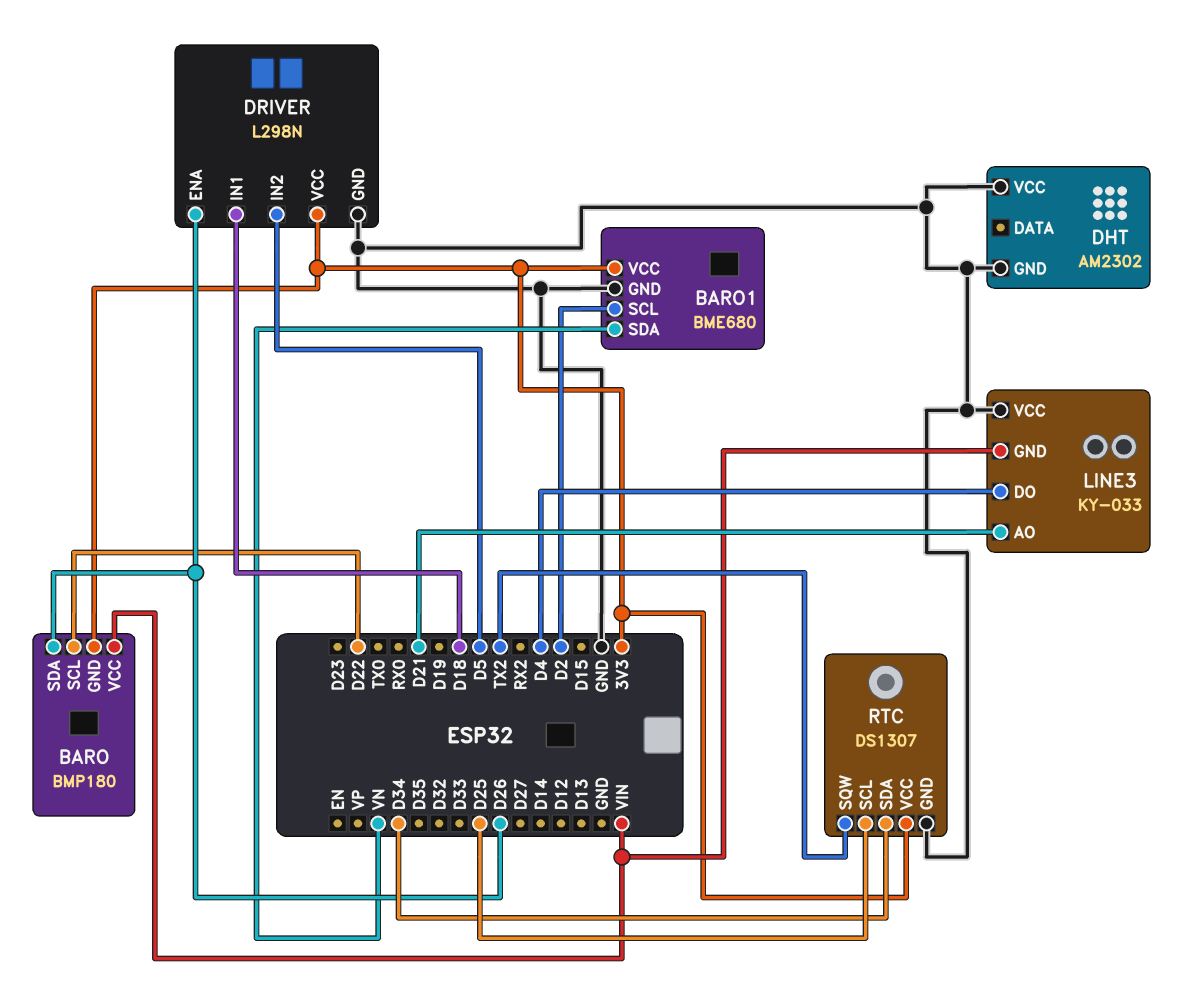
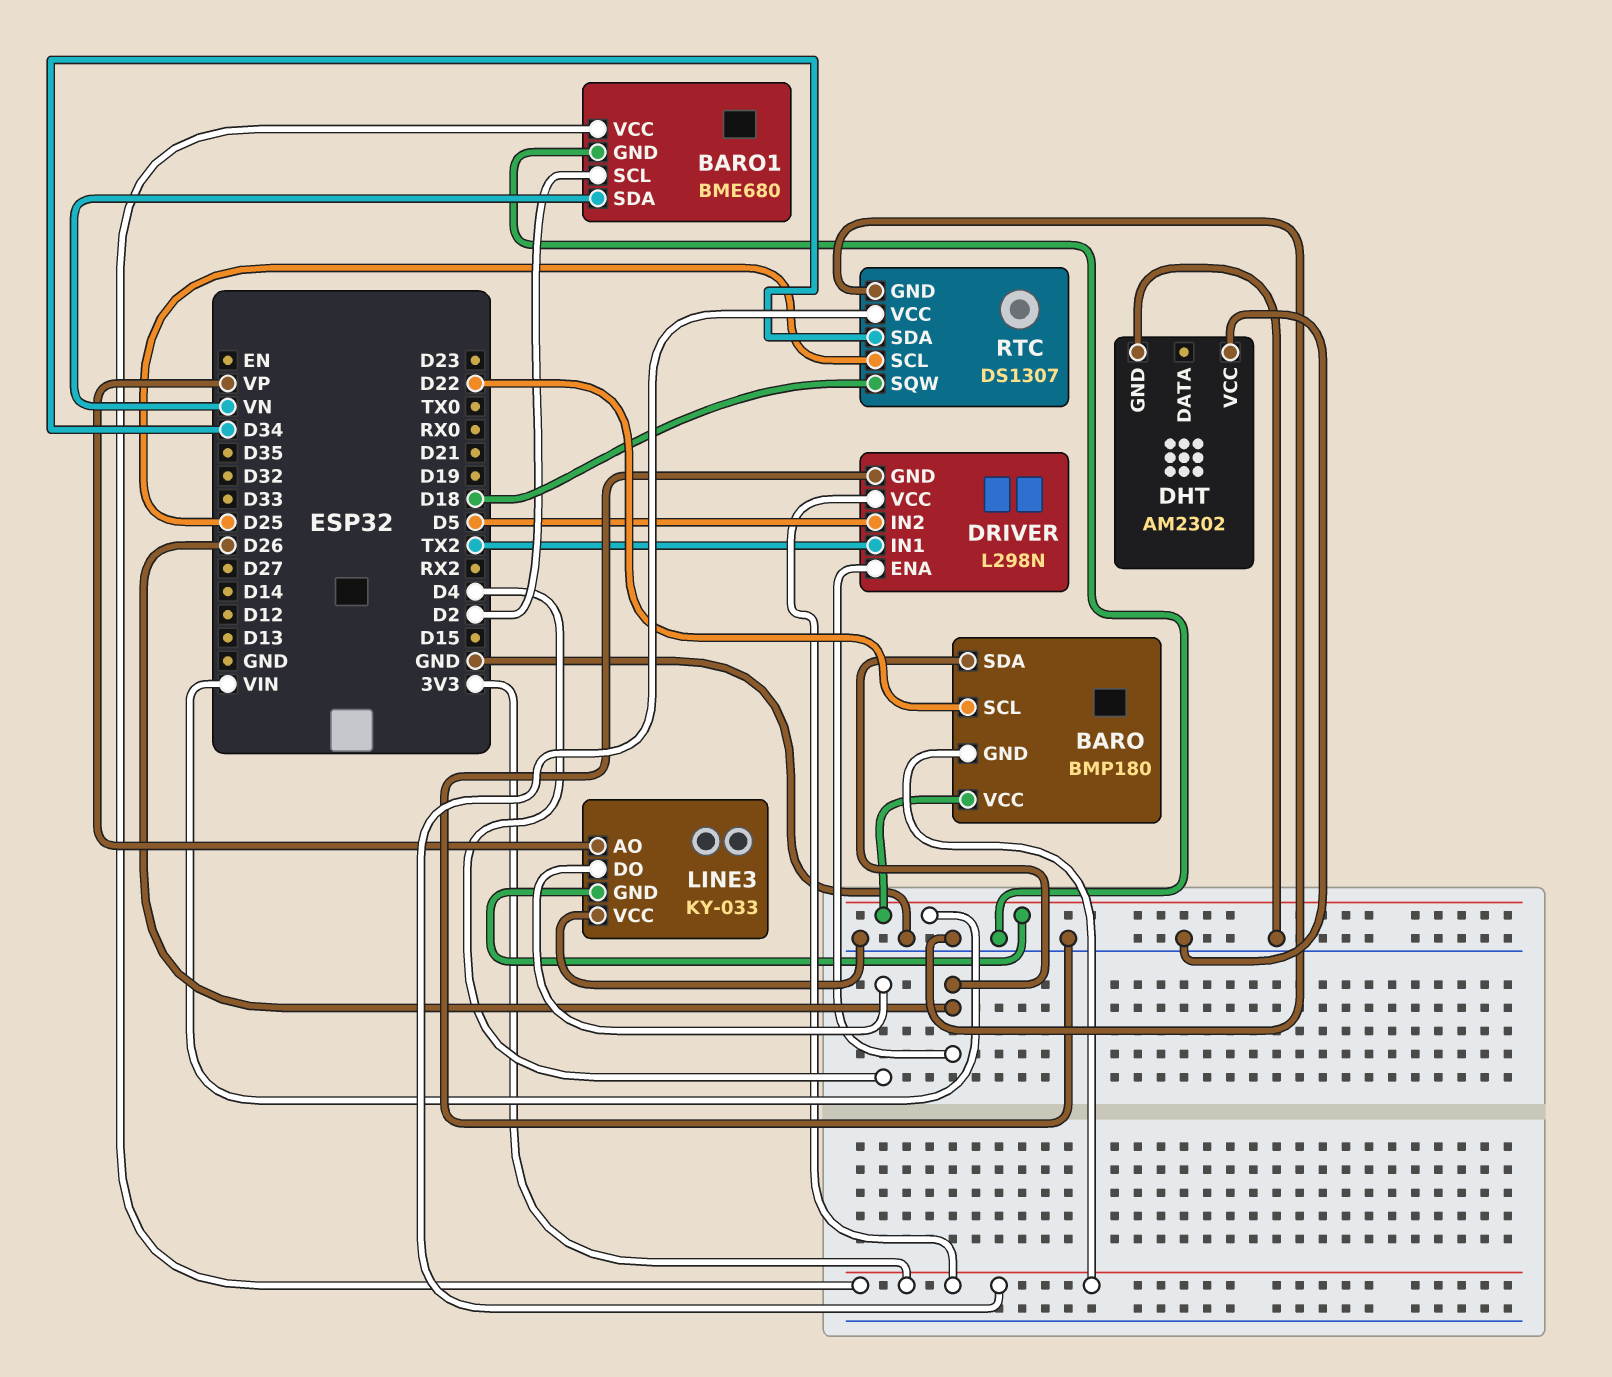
DRIVER pin IN1: D18 -> TX2
LINE3 pin AO: D21 -> VP
RTC pin SQW: TX2 -> D18

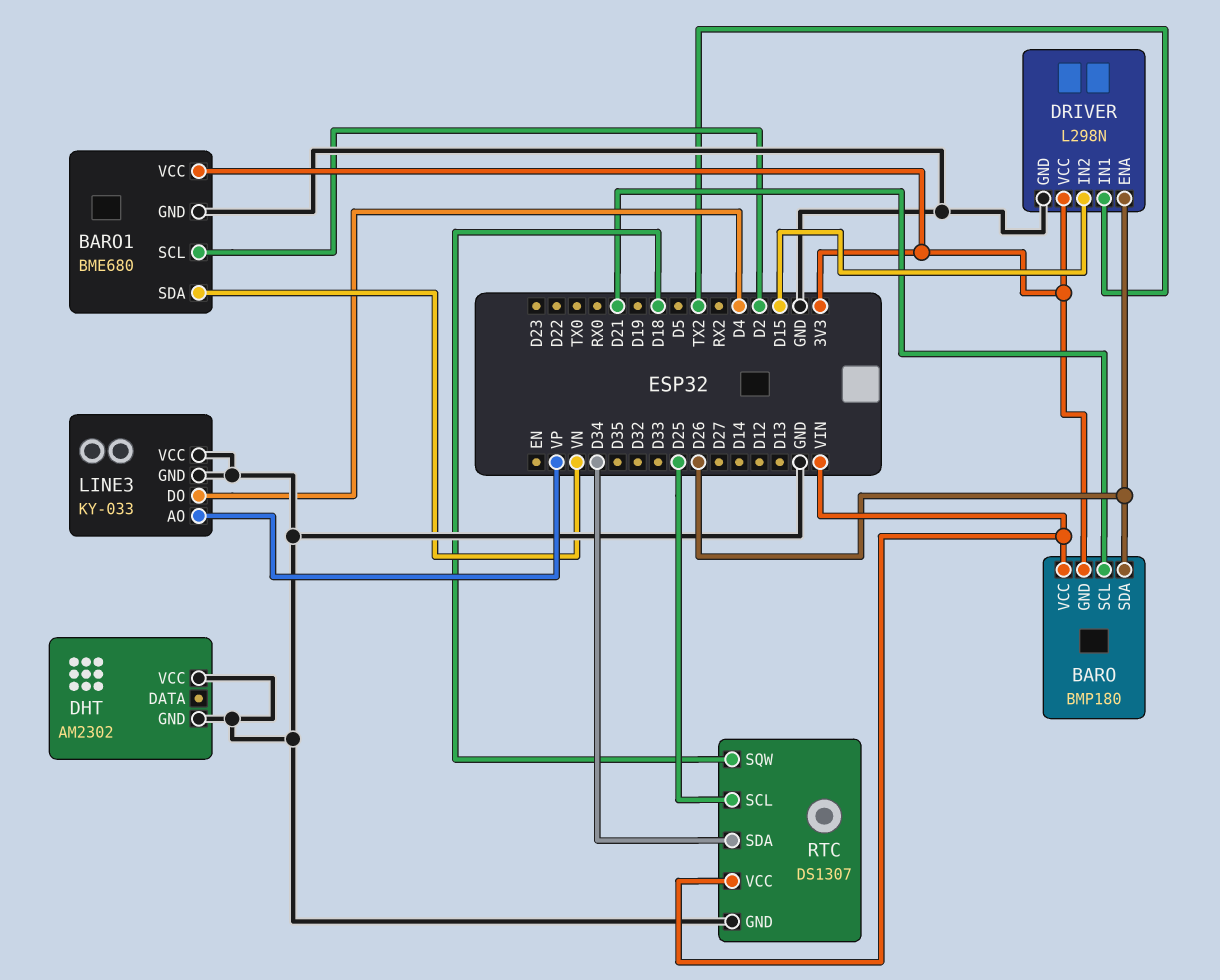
BARO pin SCL: D22 -> D21
DRIVER pin IN2: D5 -> D15
LINE3 pin GND: VIN -> GND
RTC pin VCC: 3V3 -> VIN

